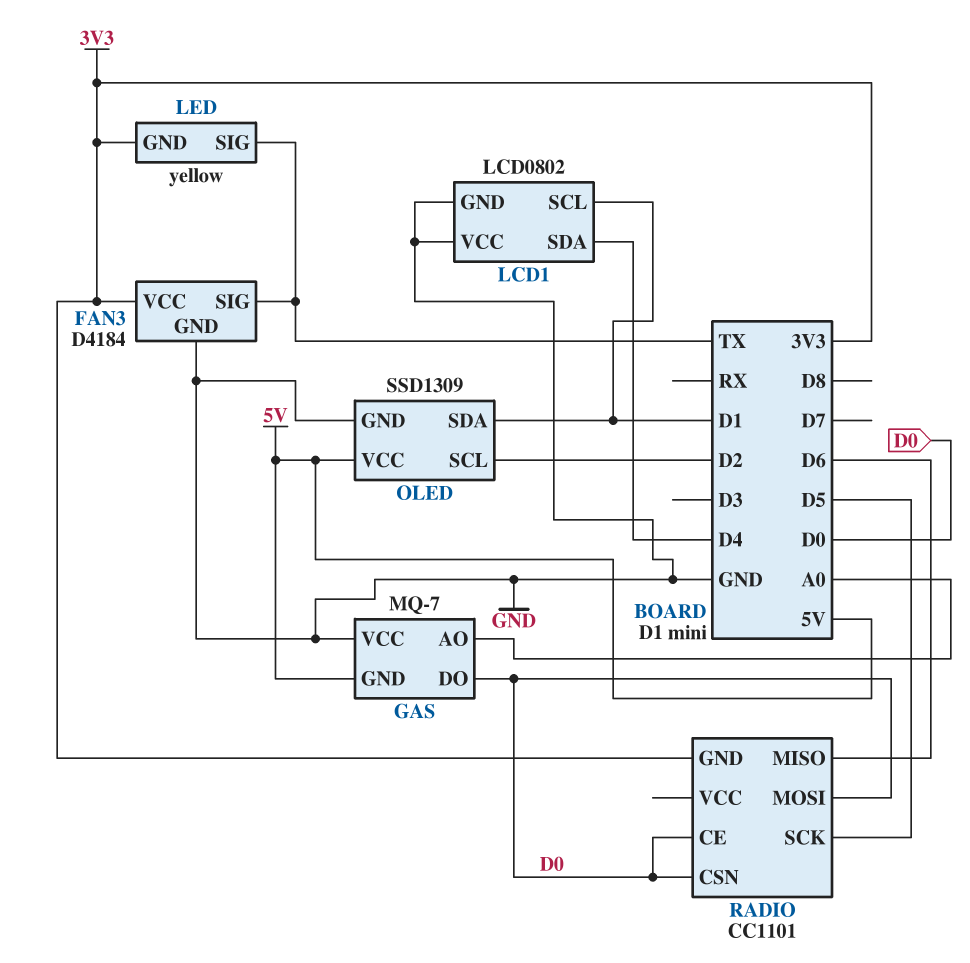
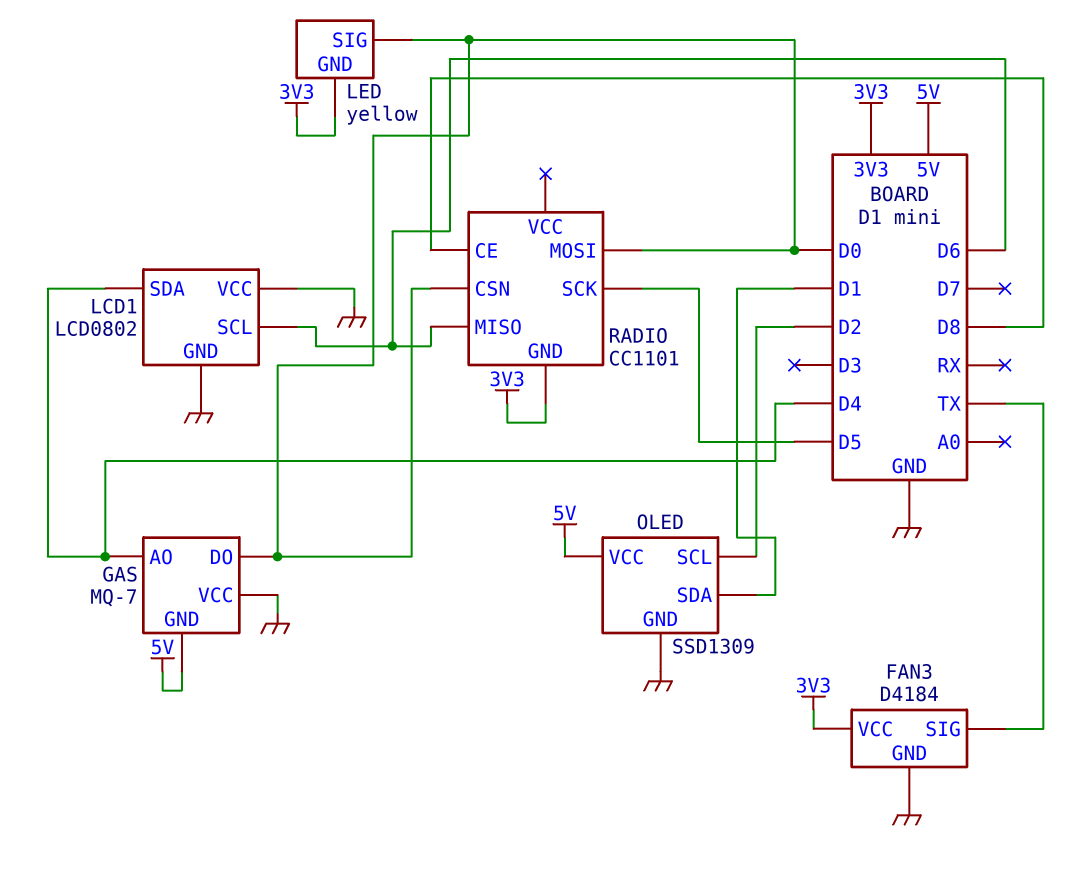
GAS pin AO: A0 -> D4
LCD1 pin SCL: D1 -> D6
LED pin SIG: TX -> D0
RADIO pin CE: D0 -> D8

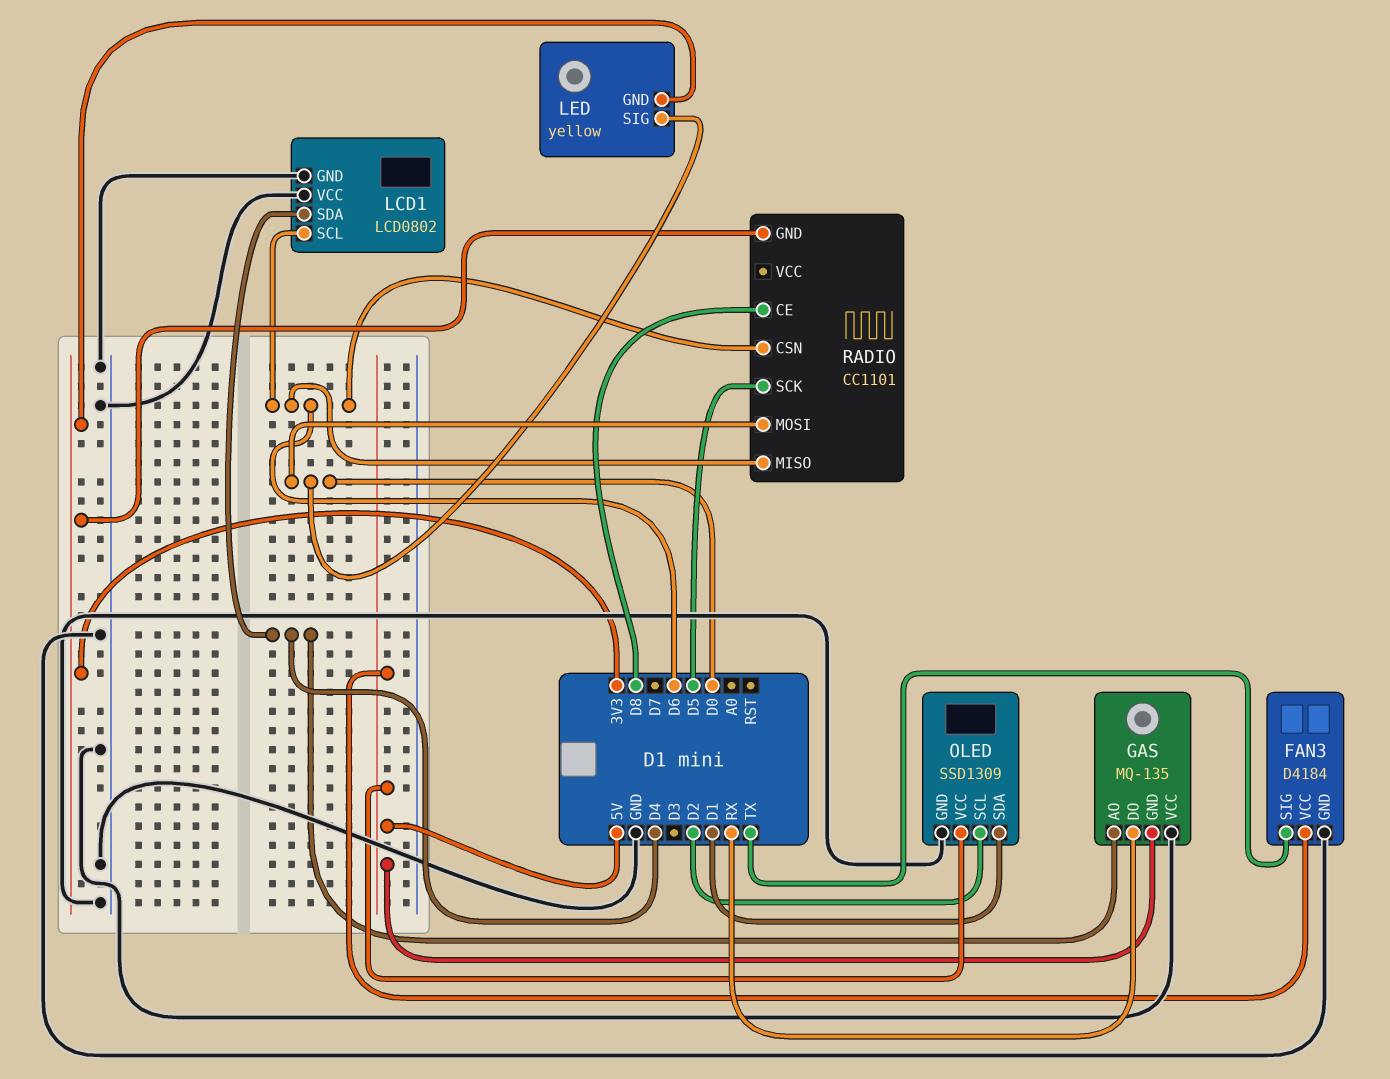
FAN3 pin VCC: 3V3 -> 5V
GAS: MQ-7 -> MQ-135
GAS pin DO: D0 -> RX
RADIO pin CSN: D0 -> D6

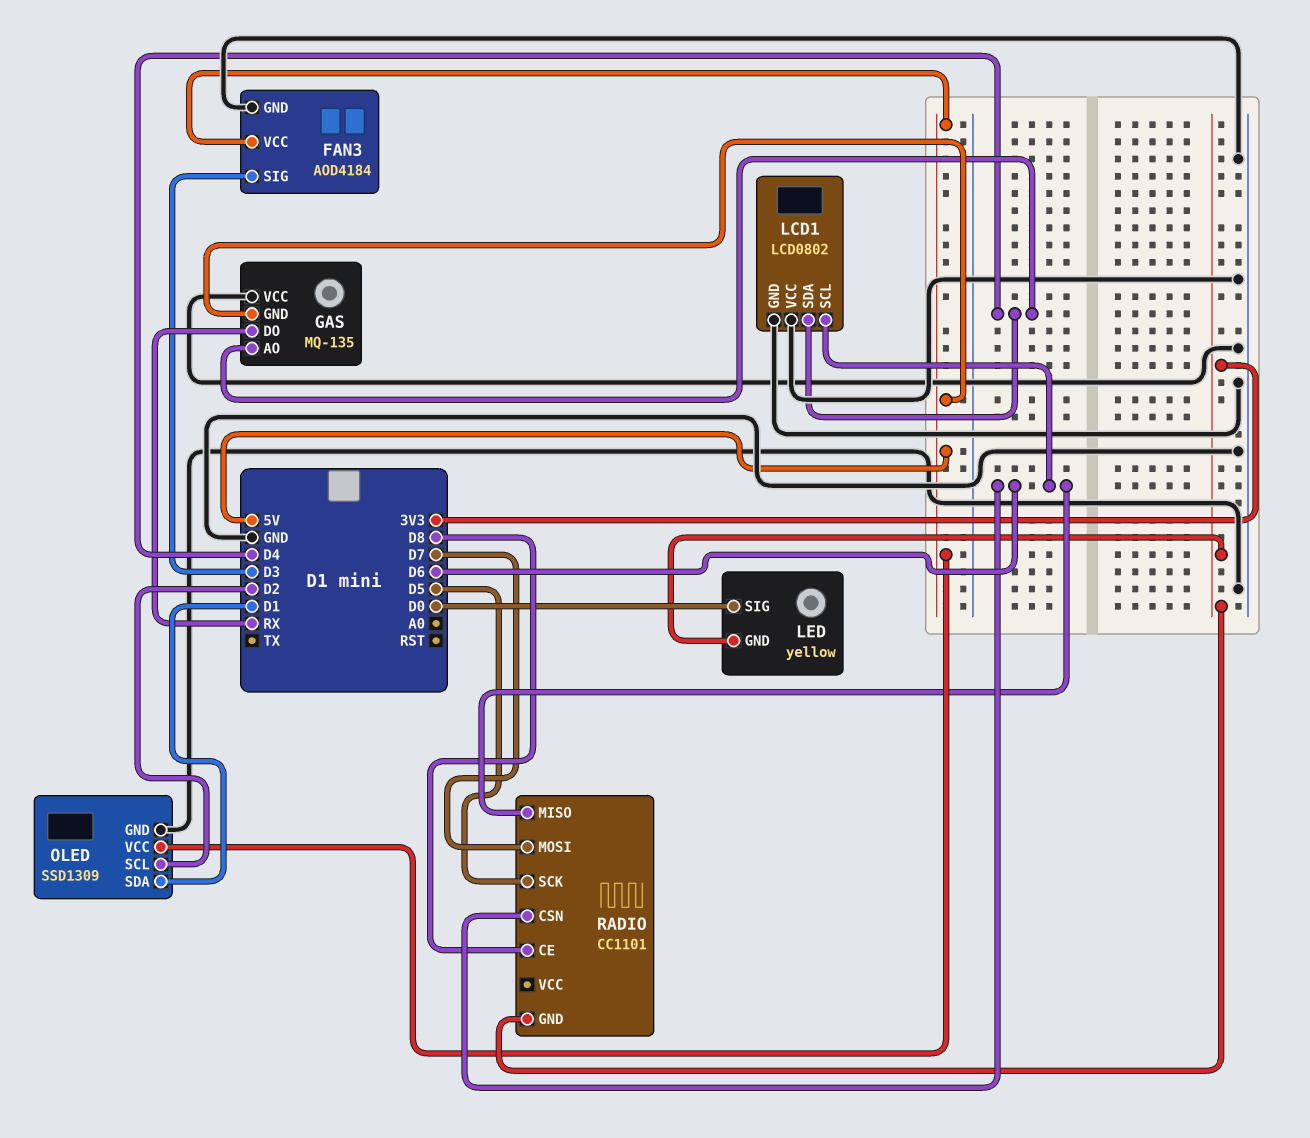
FAN3: D4184 -> AOD4184
FAN3 pin SIG: TX -> D3
RADIO pin MOSI: D0 -> D7

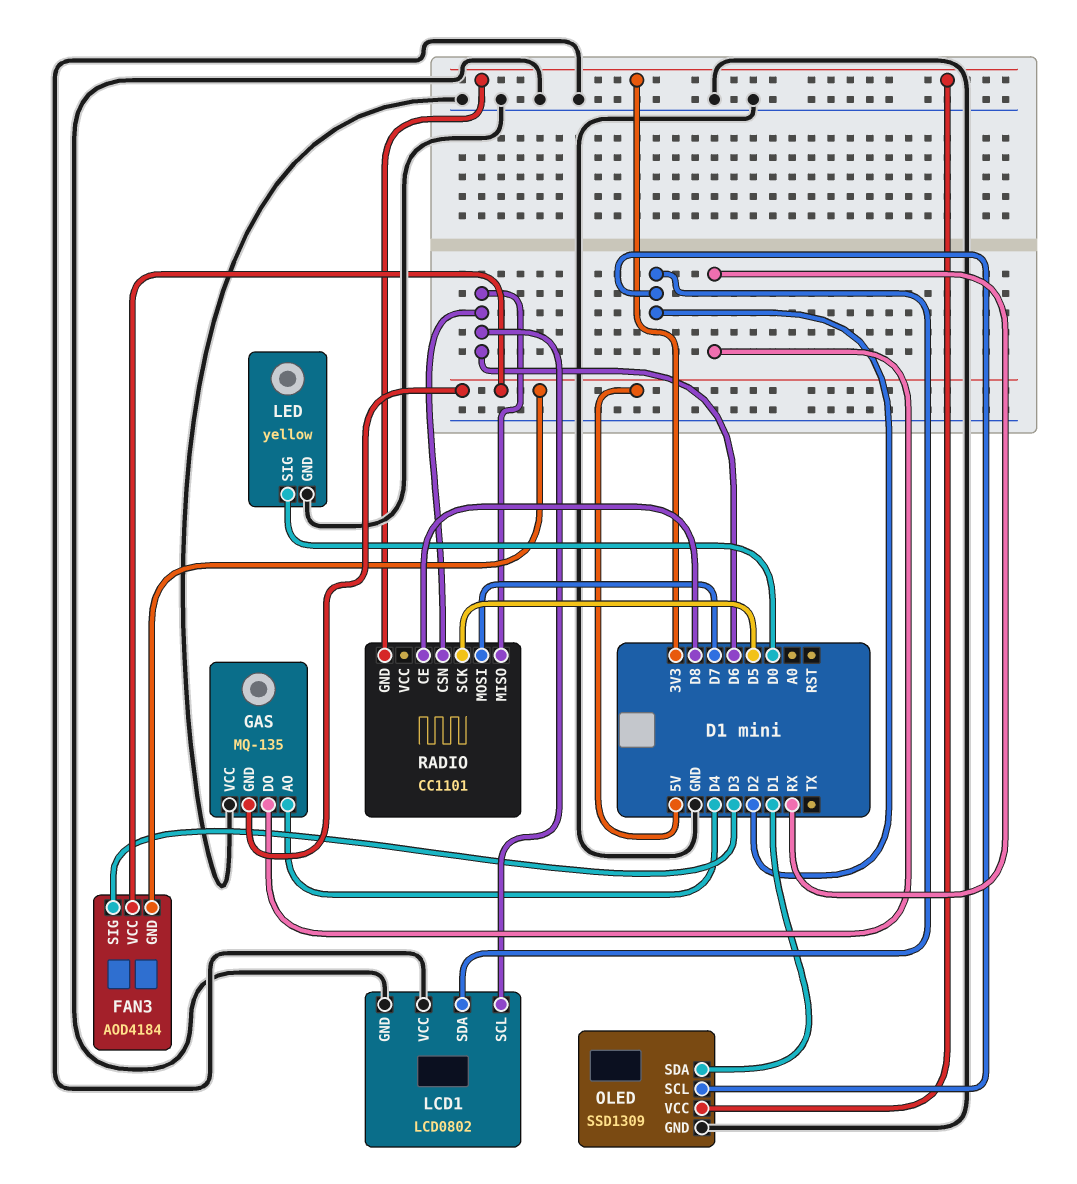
FAN3 pin GND: GND -> 5V
LCD1 pin SDA: D4 -> D2
LED pin GND: 3V3 -> GND
OLED pin VCC: 5V -> 3V3

